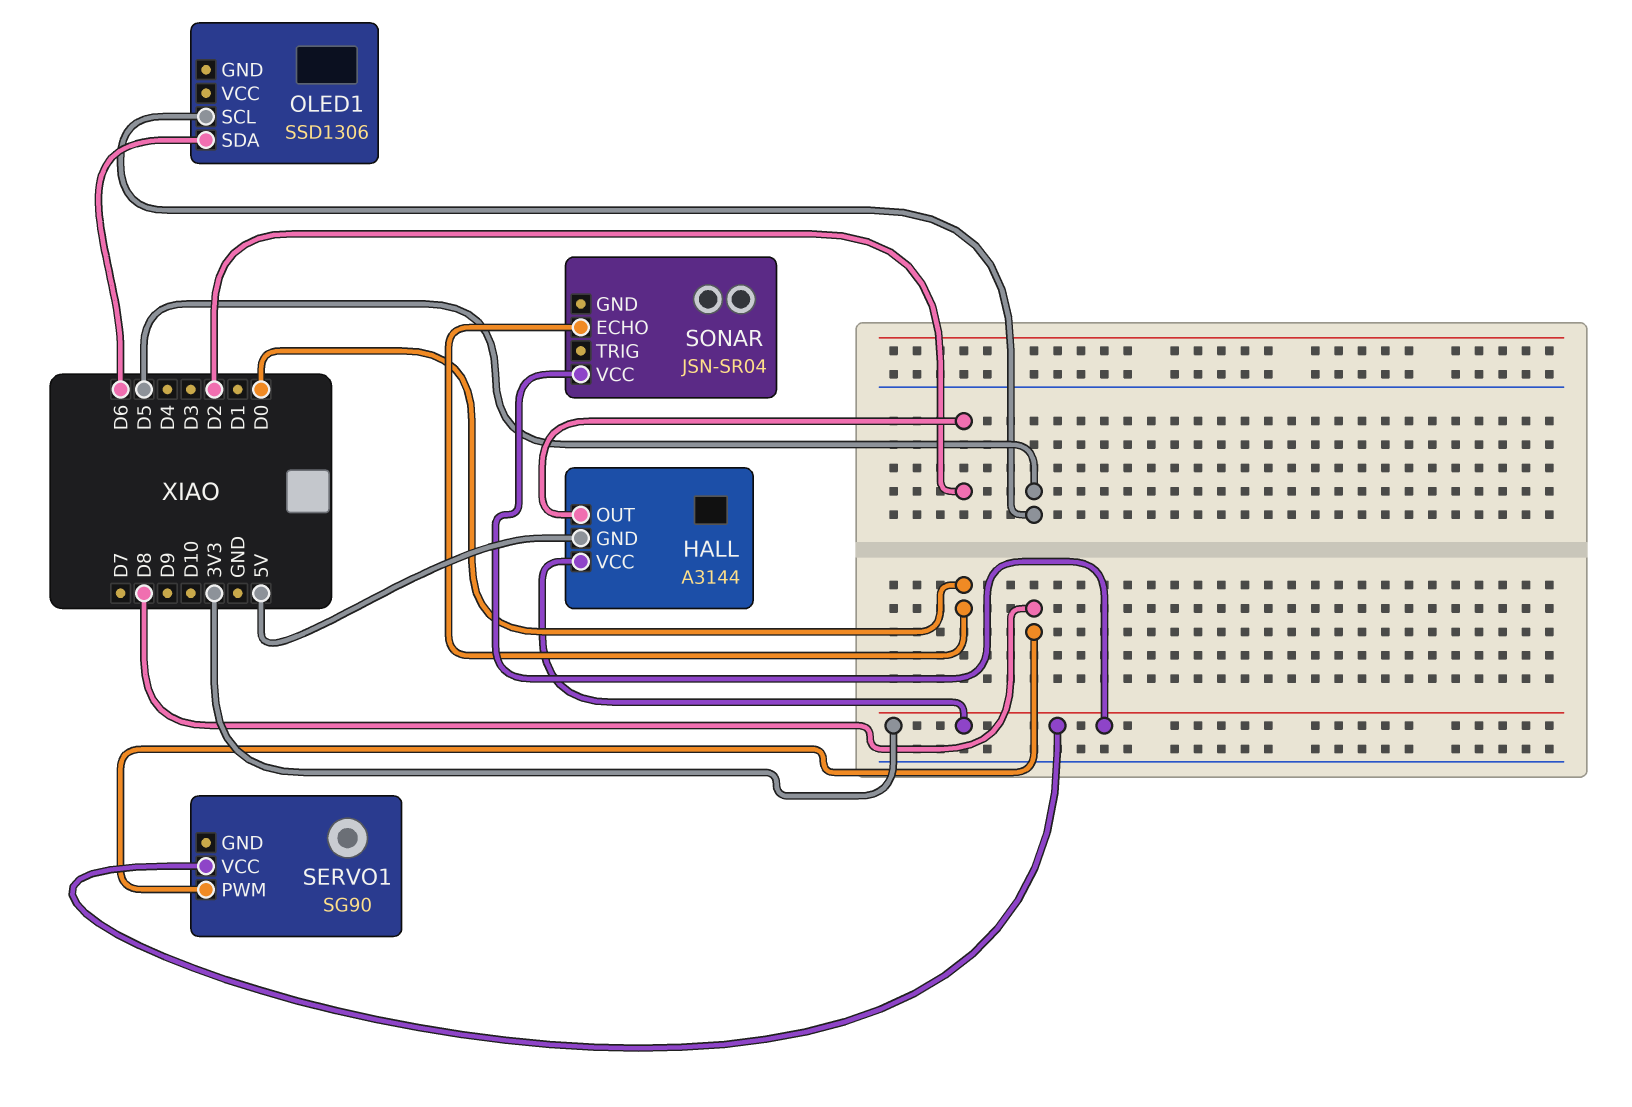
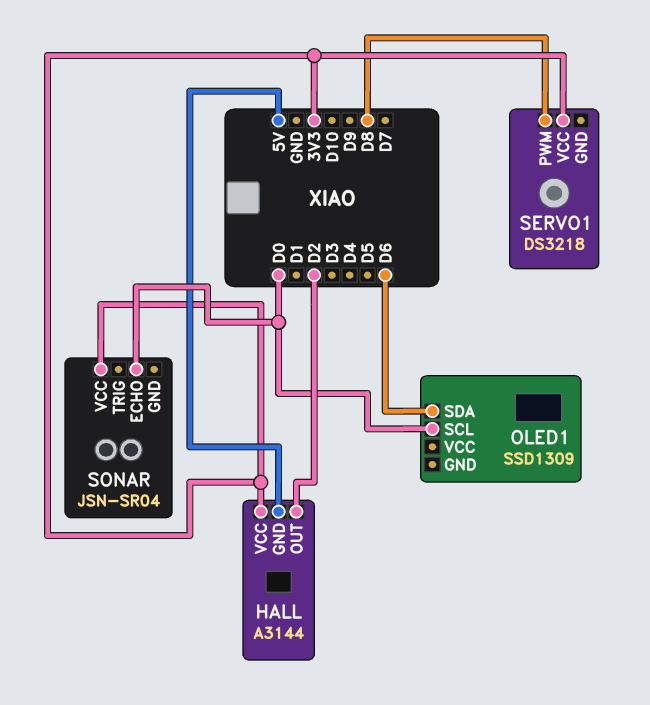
OLED1: SSD1306 -> SSD1309
OLED1 pin SCL: D5 -> D0
SERVO1: SG90 -> DS3218

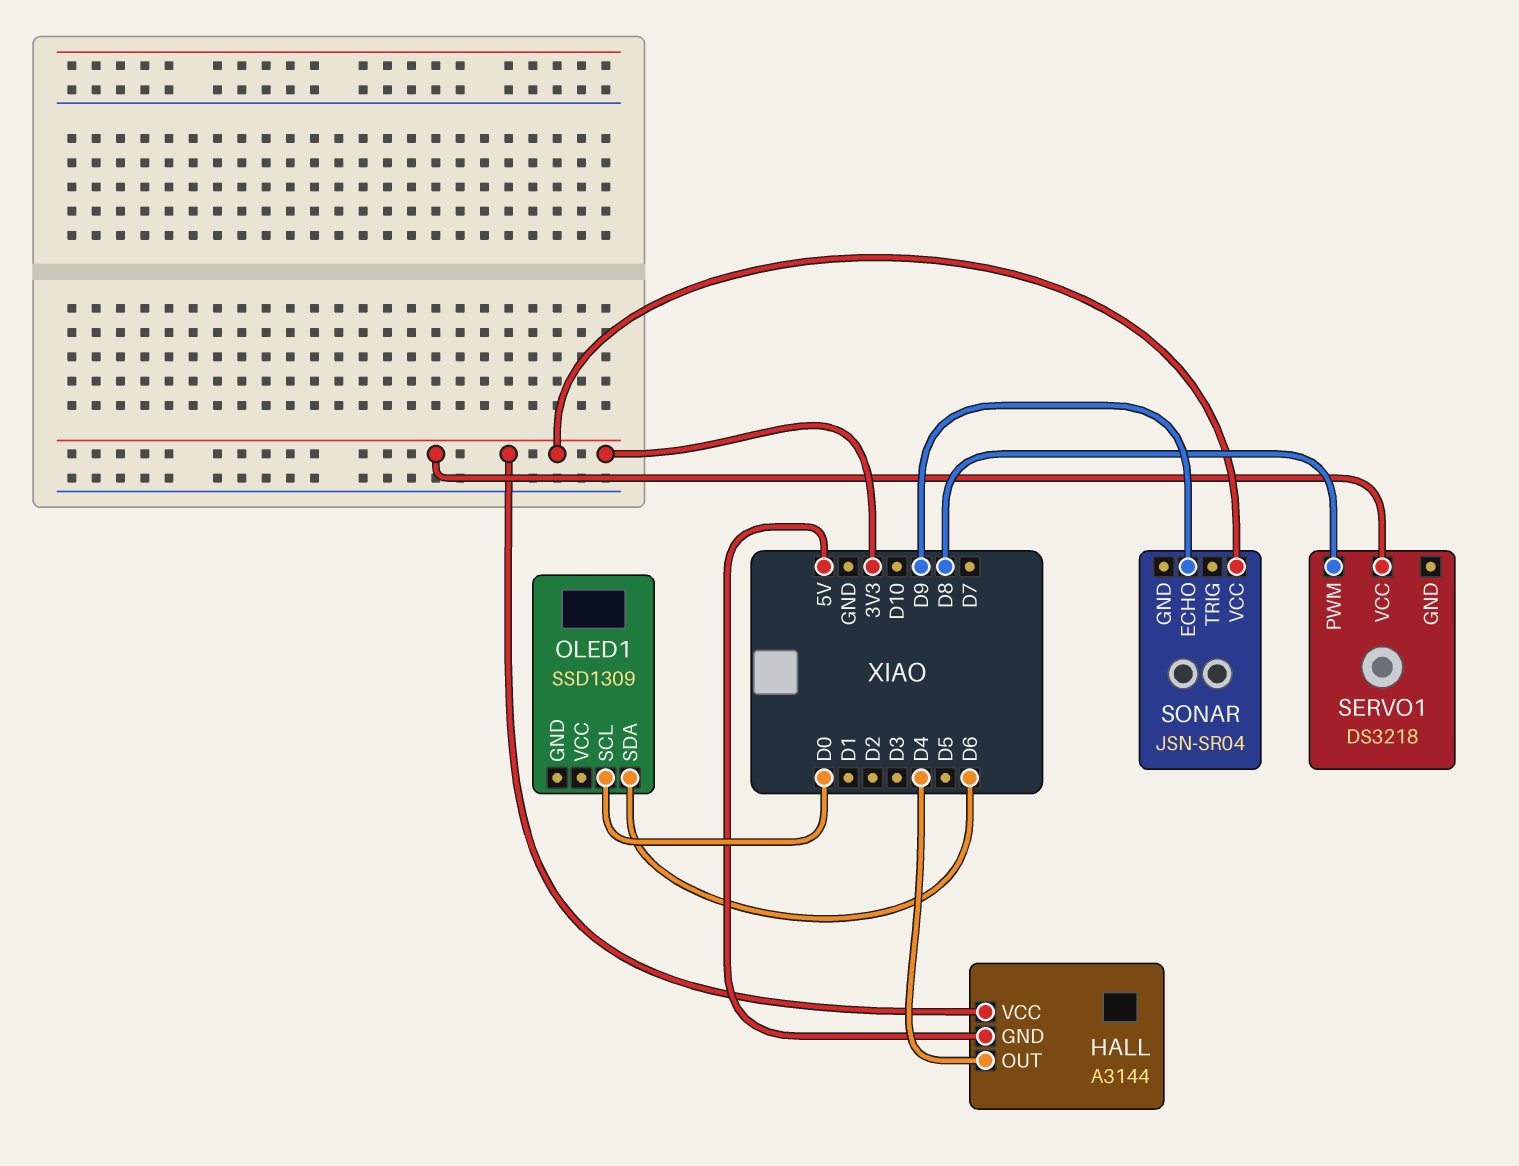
HALL pin OUT: D2 -> D4
SONAR pin ECHO: D0 -> D9

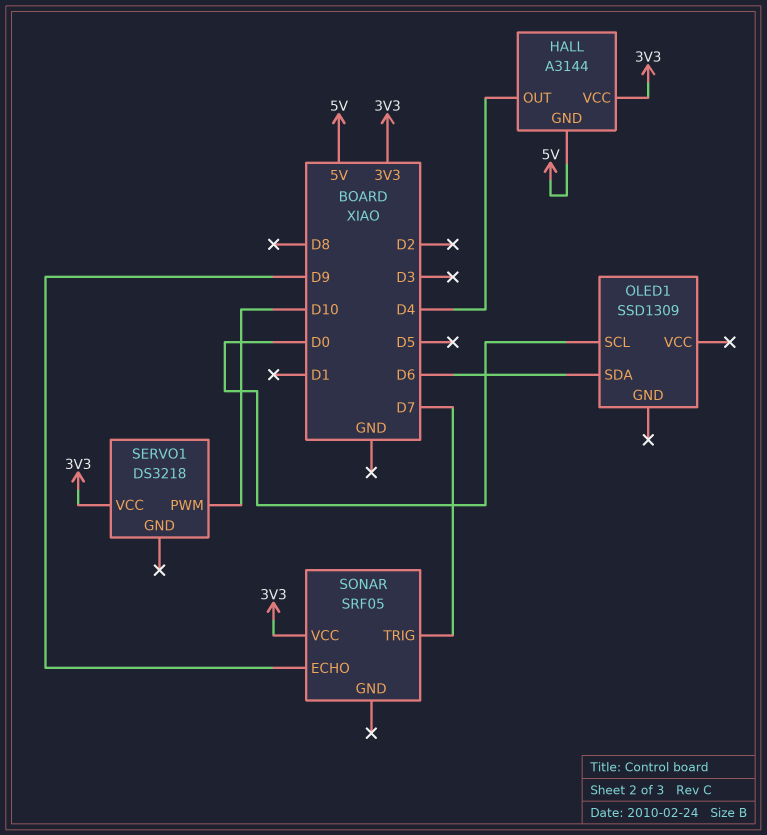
SERVO1 pin PWM: D8 -> D10
SONAR: JSN-SR04 -> SRF05
SONAR pin TRIG: none -> D7

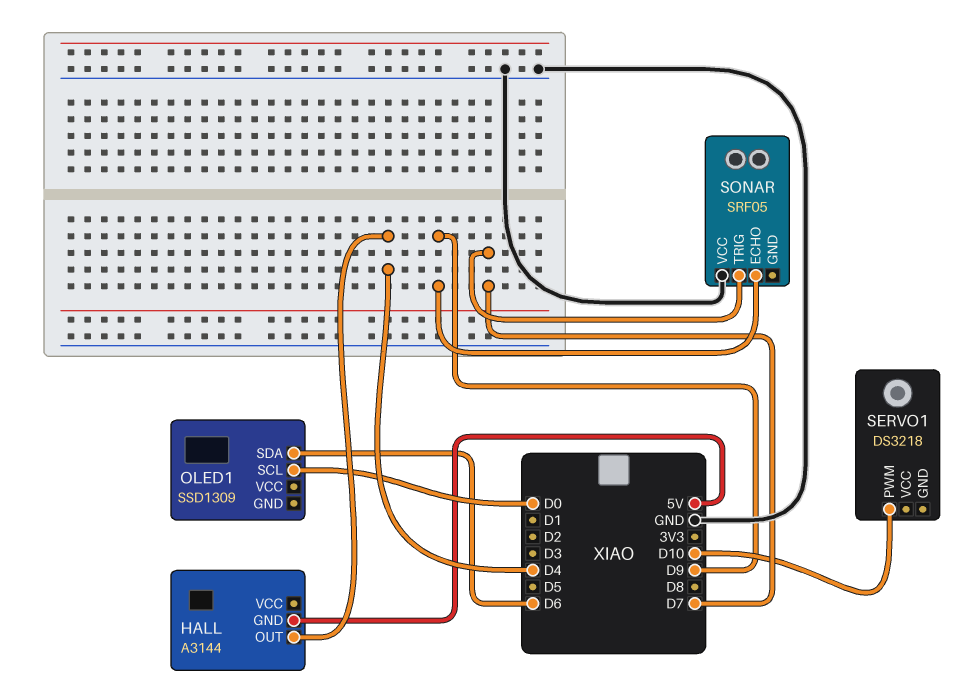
HALL pin VCC: 3V3 -> none
SERVO1 pin VCC: 3V3 -> none
SONAR pin VCC: 3V3 -> GND

